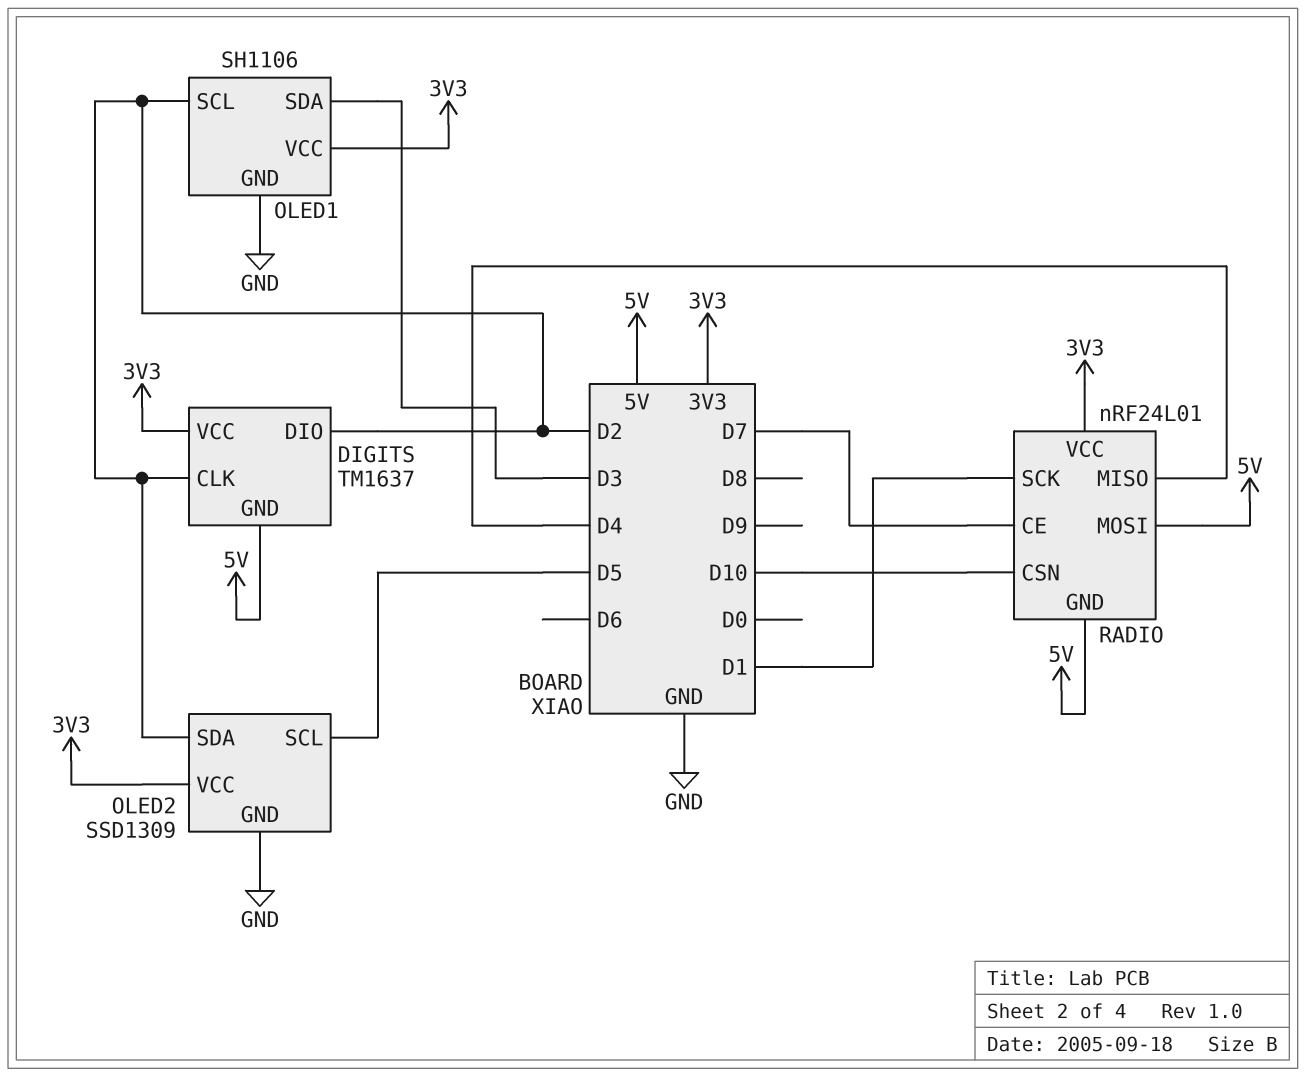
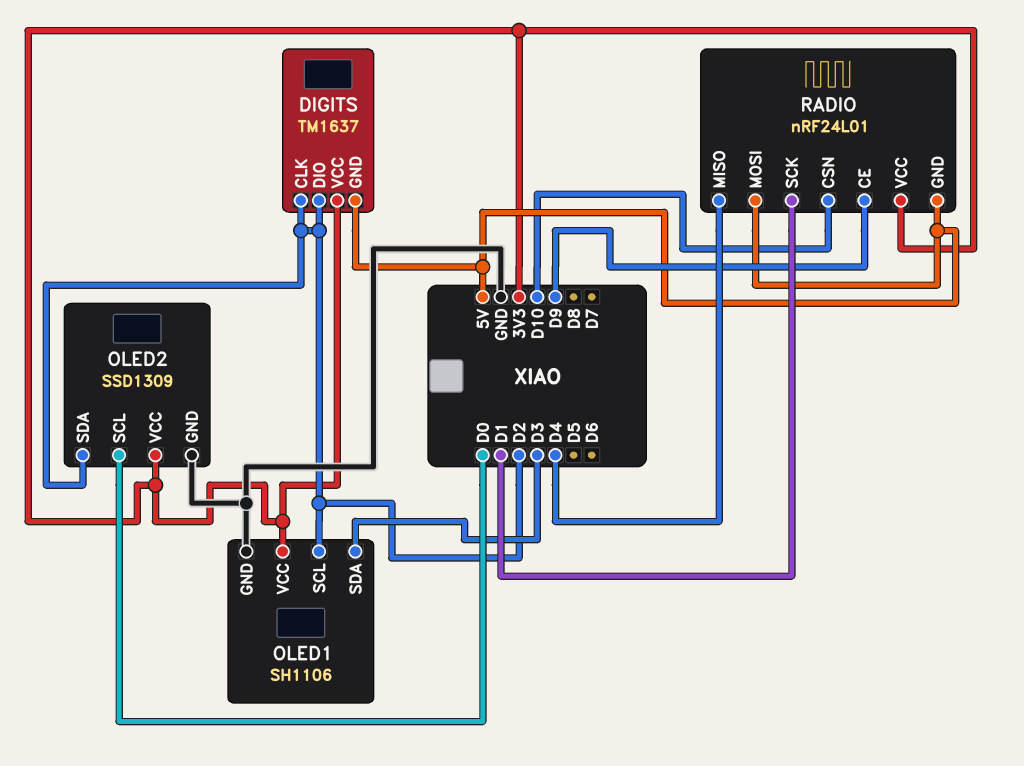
OLED2 pin SCL: D5 -> D0
RADIO pin CE: D7 -> D9

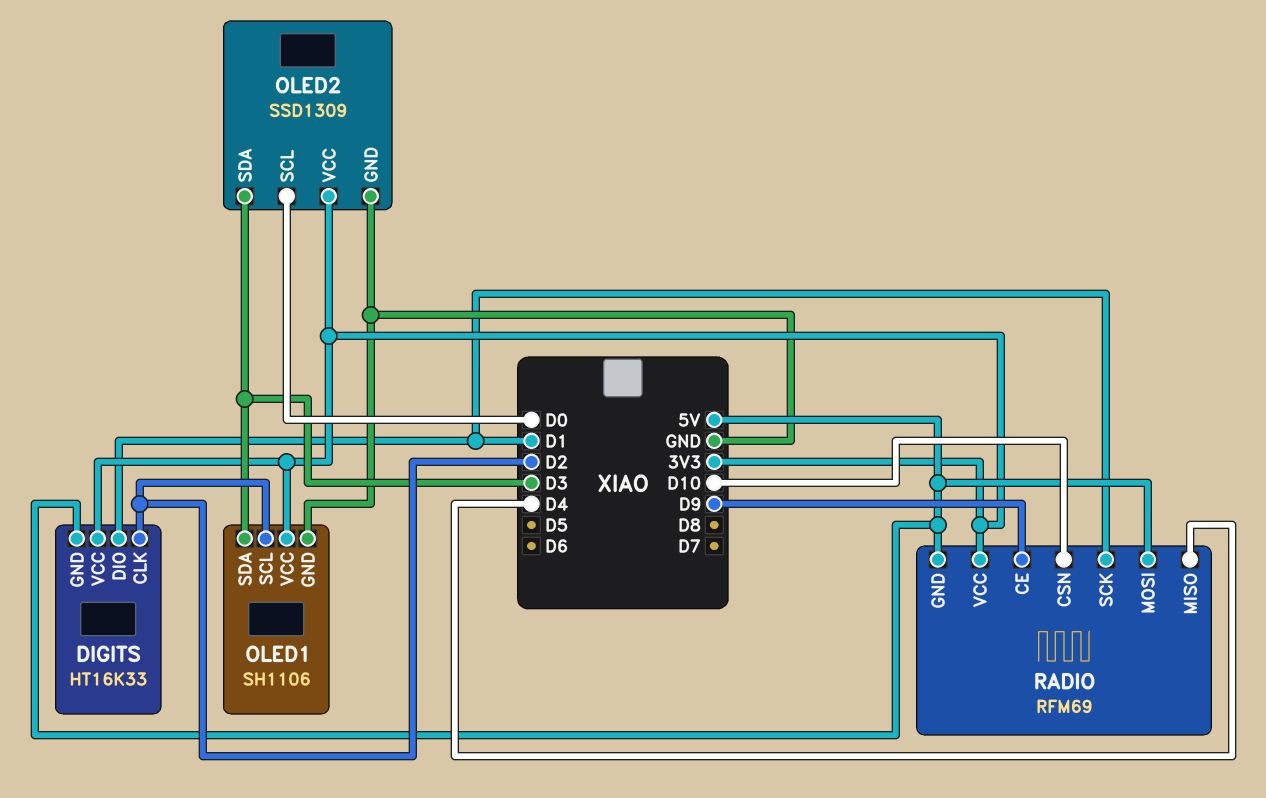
DIGITS: TM1637 -> HT16K33
DIGITS pin DIO: D2 -> D1
OLED2 pin SDA: D2 -> D3
RADIO: nRF24L01 -> RFM69

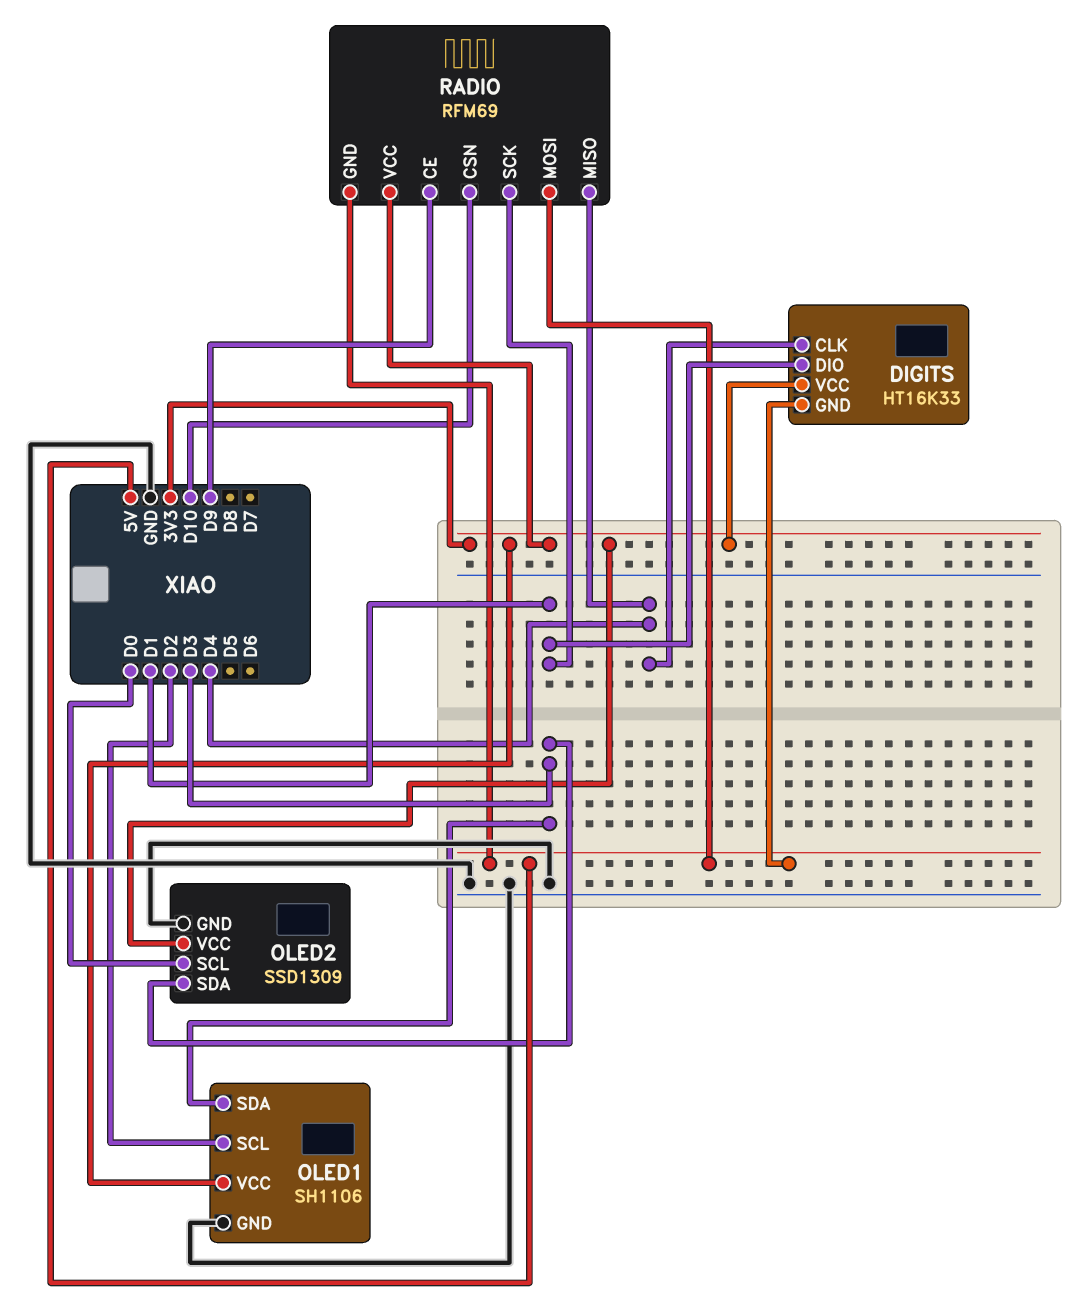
DIGITS pin CLK: D2 -> D4

